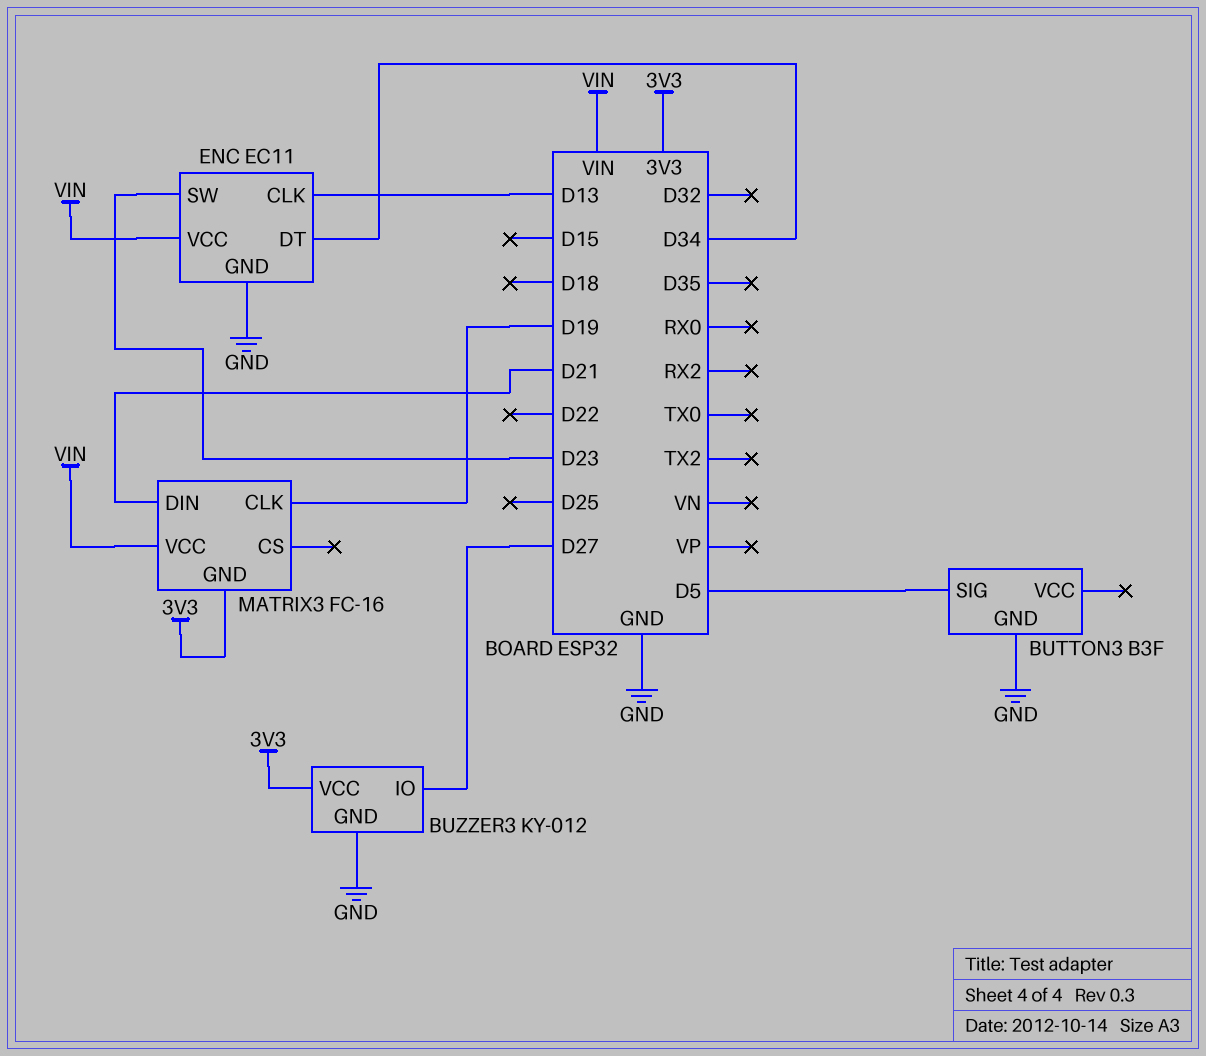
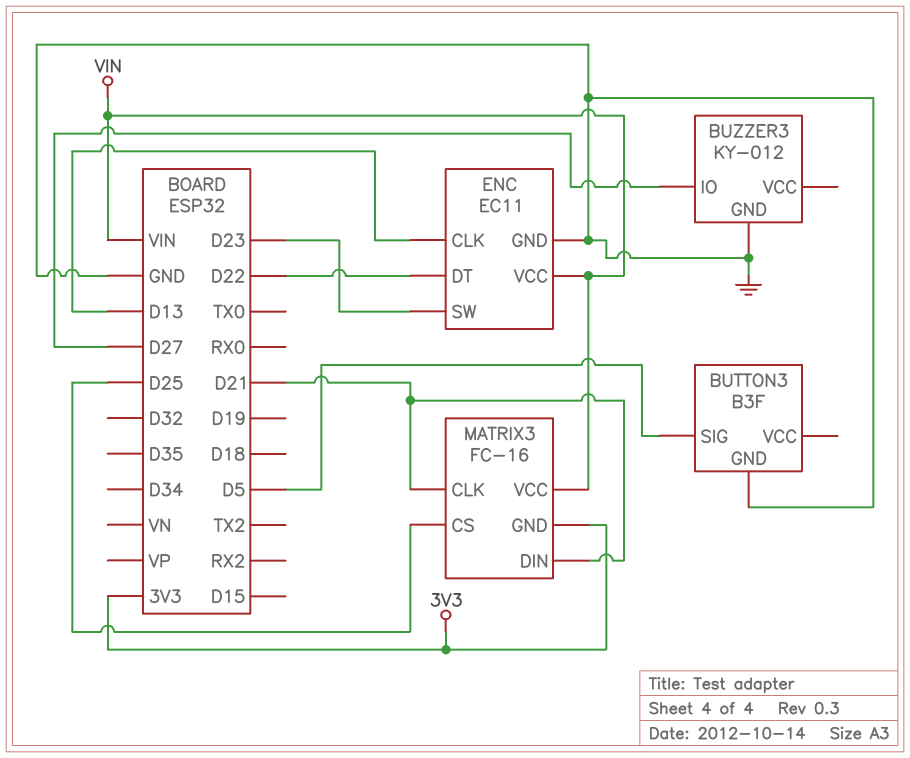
BUZZER3 pin VCC: 3V3 -> none
ENC pin DT: D34 -> D22
MATRIX3 pin CLK: D19 -> D21
MATRIX3 pin CS: none -> D25

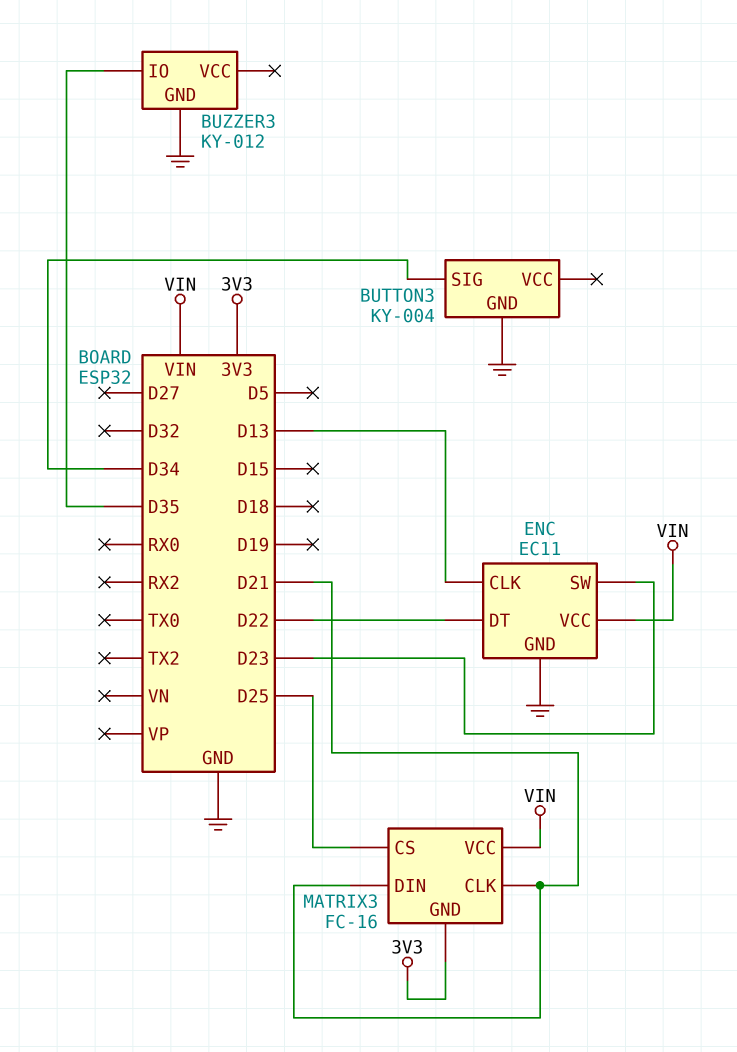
BUTTON3: B3F -> KY-004
BUTTON3 pin SIG: D5 -> D34
BUZZER3 pin IO: D27 -> D35

